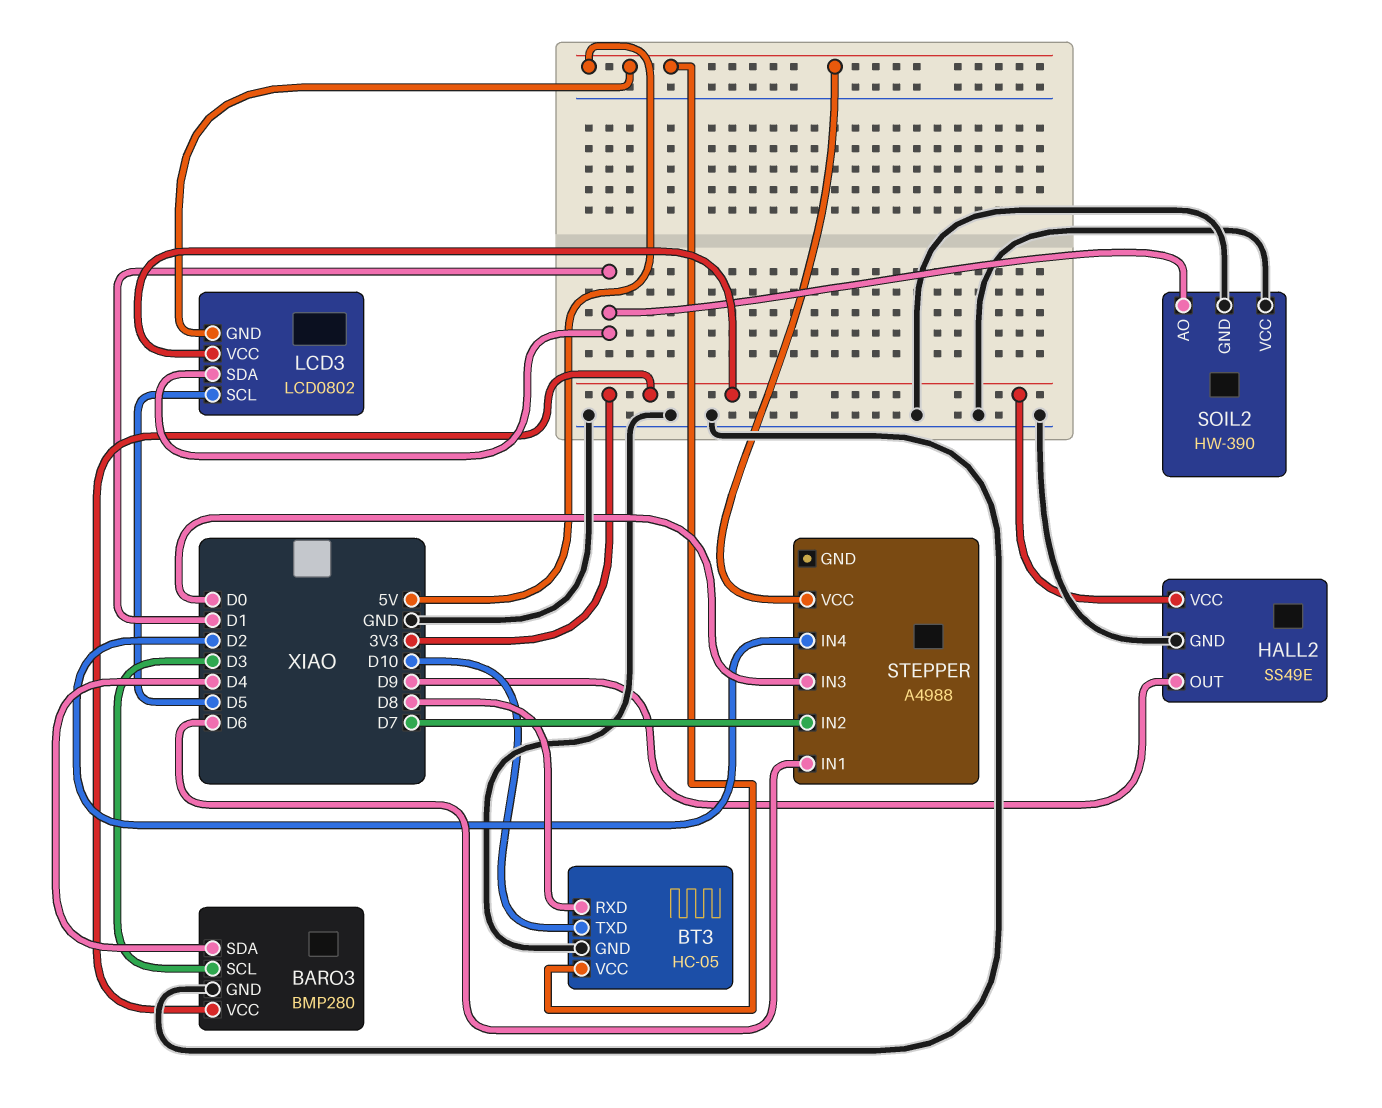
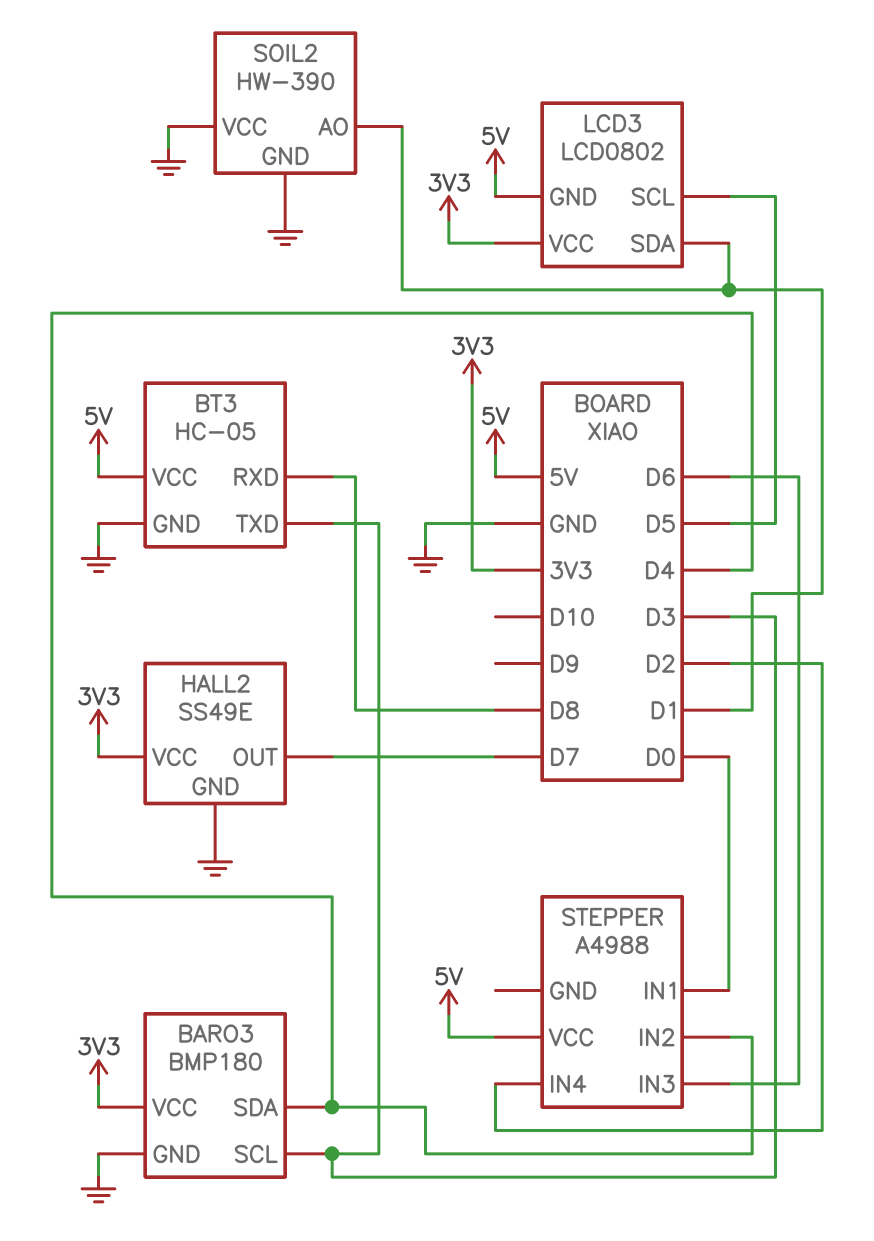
BARO3: BMP280 -> BMP180
BT3 pin TXD: D10 -> D3
HALL2 pin OUT: D9 -> D7
STEPPER pin IN1: D6 -> D0
STEPPER pin IN2: D7 -> D4
STEPPER pin IN3: D0 -> D6

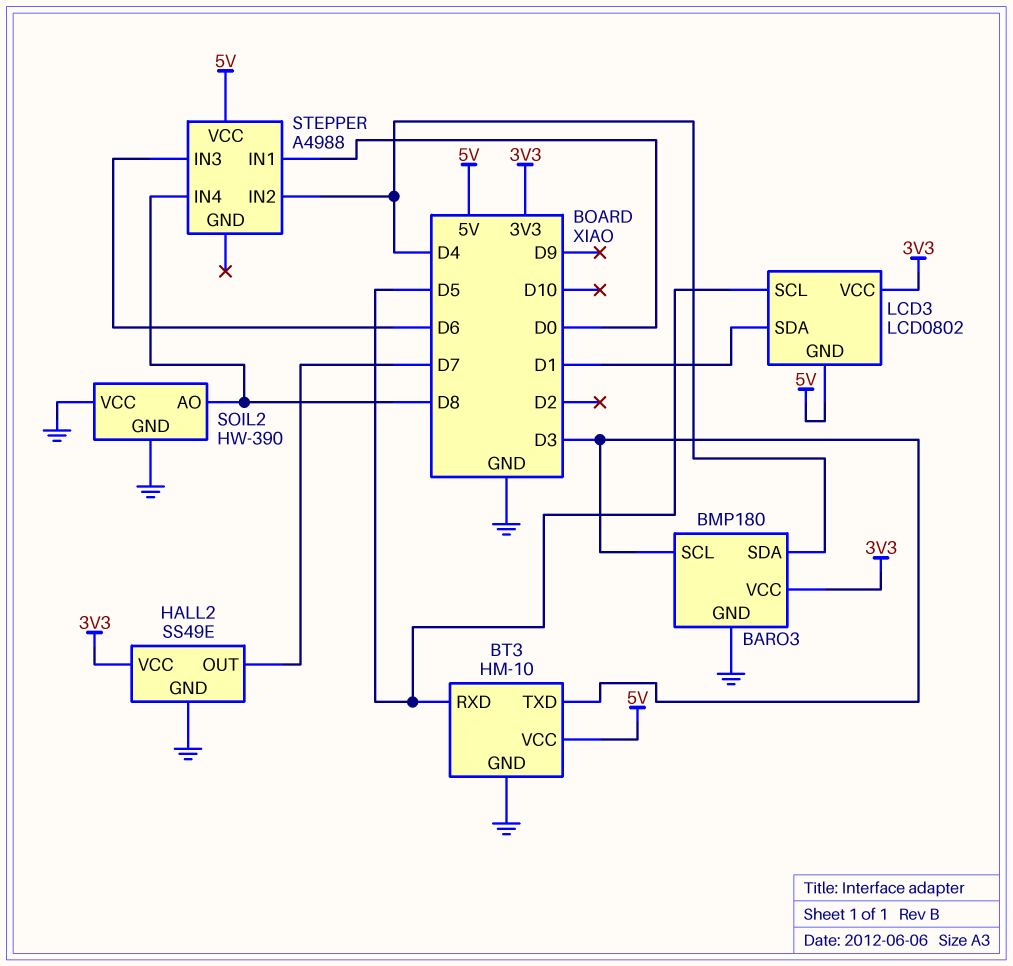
BT3: HC-05 -> HM-10
BT3 pin RXD: D8 -> D5
SOIL2 pin AO: D1 -> D8
STEPPER pin IN4: D2 -> D8

